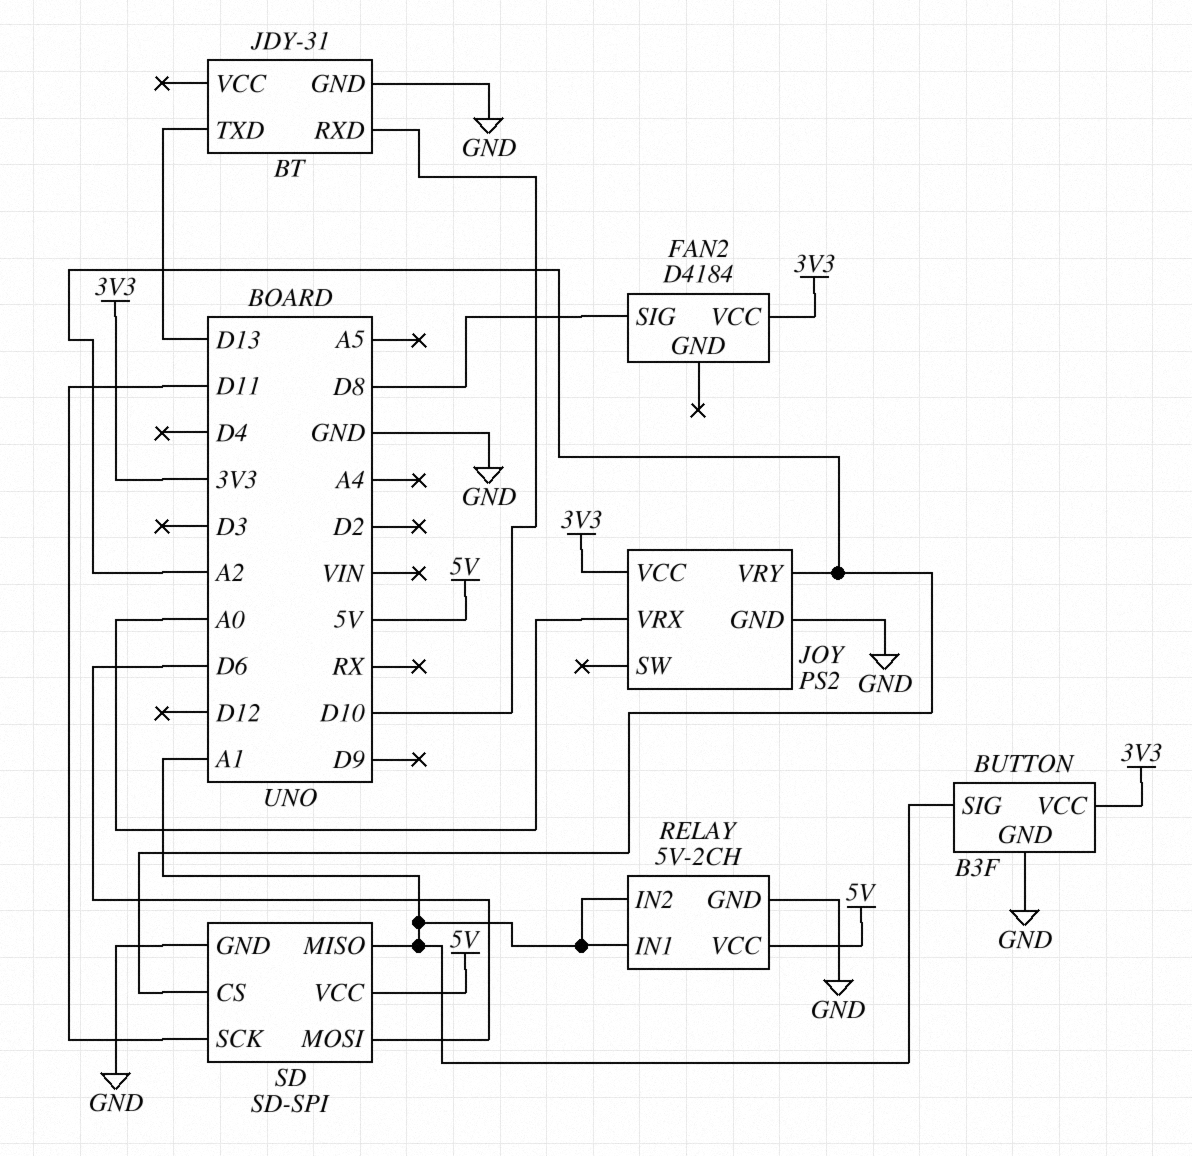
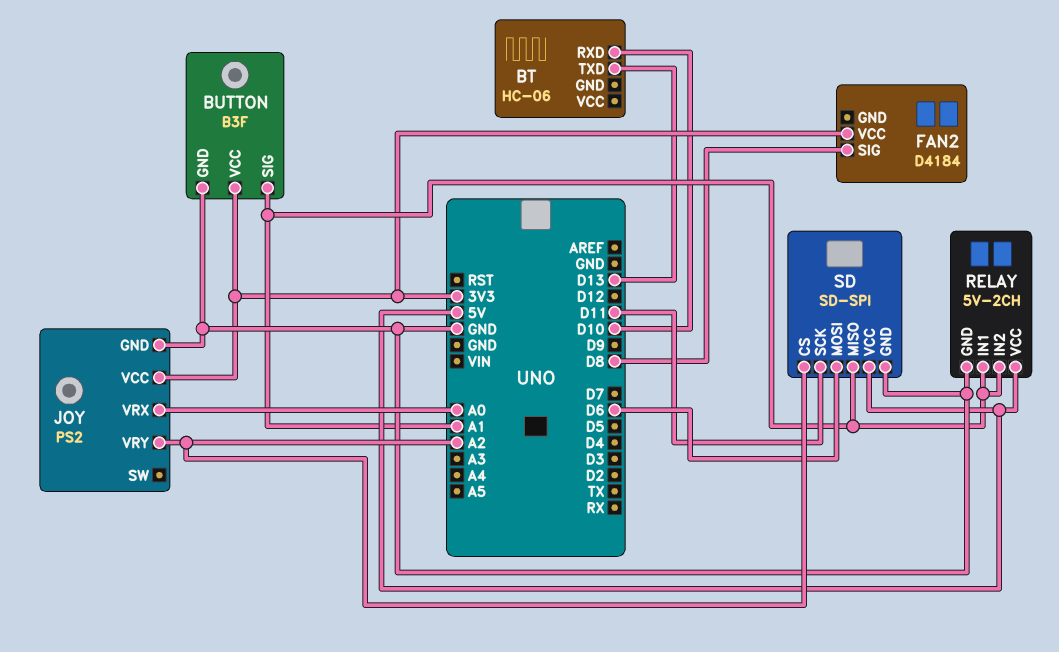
BT: JDY-31 -> HC-06
BT pin GND: GND -> none

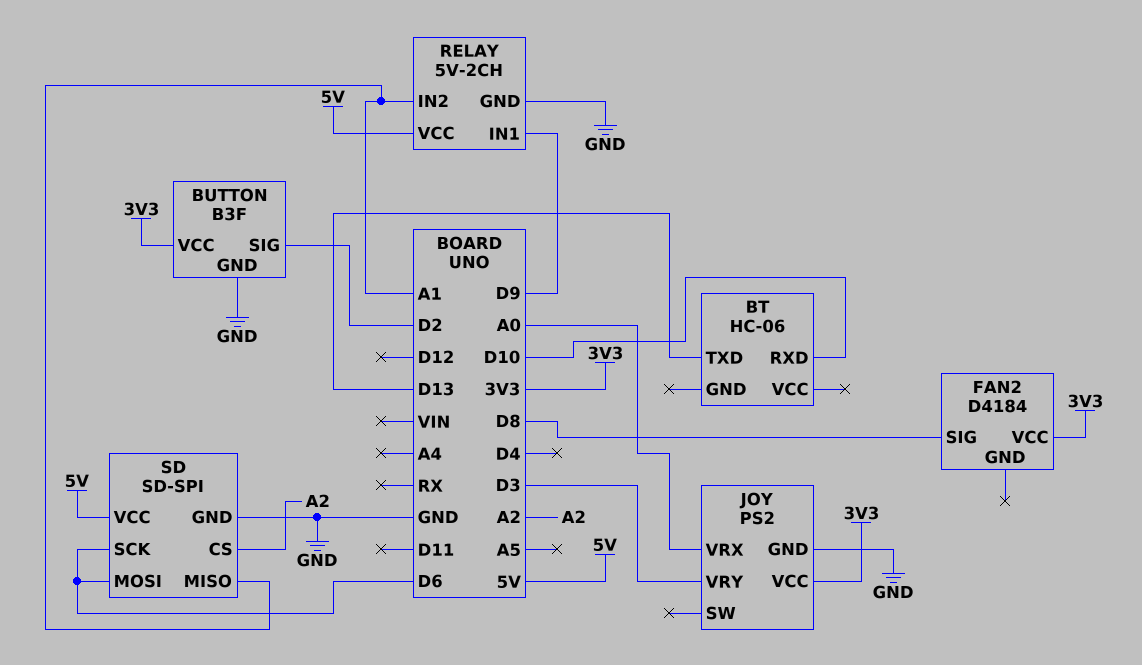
BUTTON pin SIG: A1 -> D2
JOY pin VRY: A2 -> D3
RELAY pin IN1: A1 -> D9
SD pin SCK: D11 -> D6

